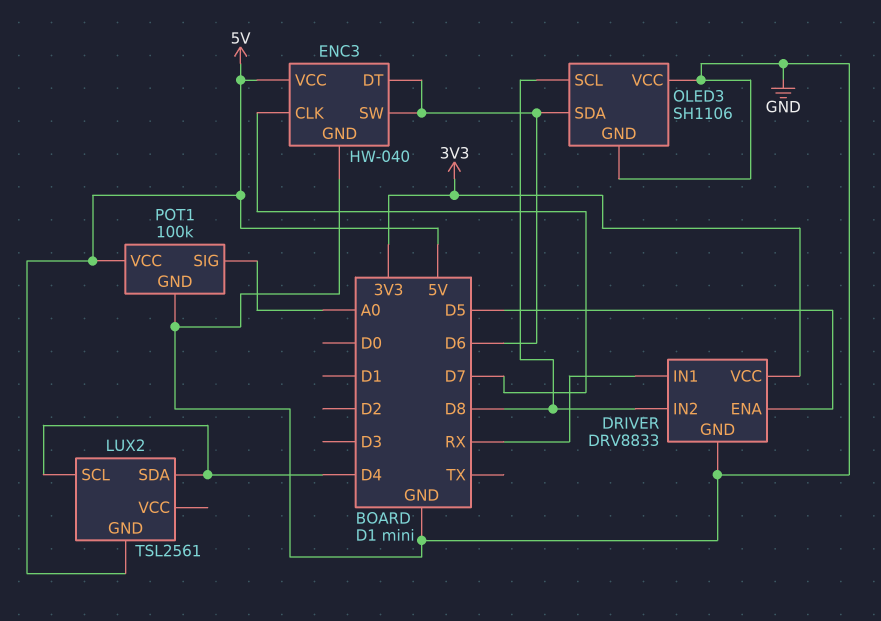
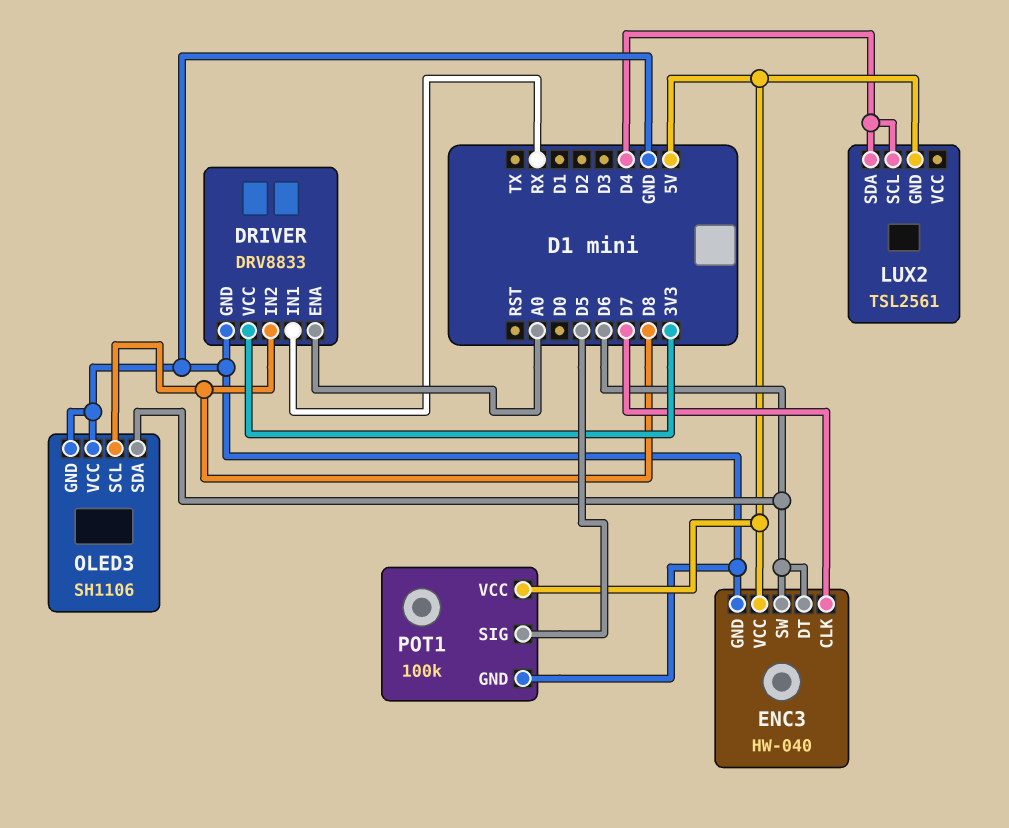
DRIVER pin ENA: D5 -> A0
POT1 pin SIG: A0 -> D5

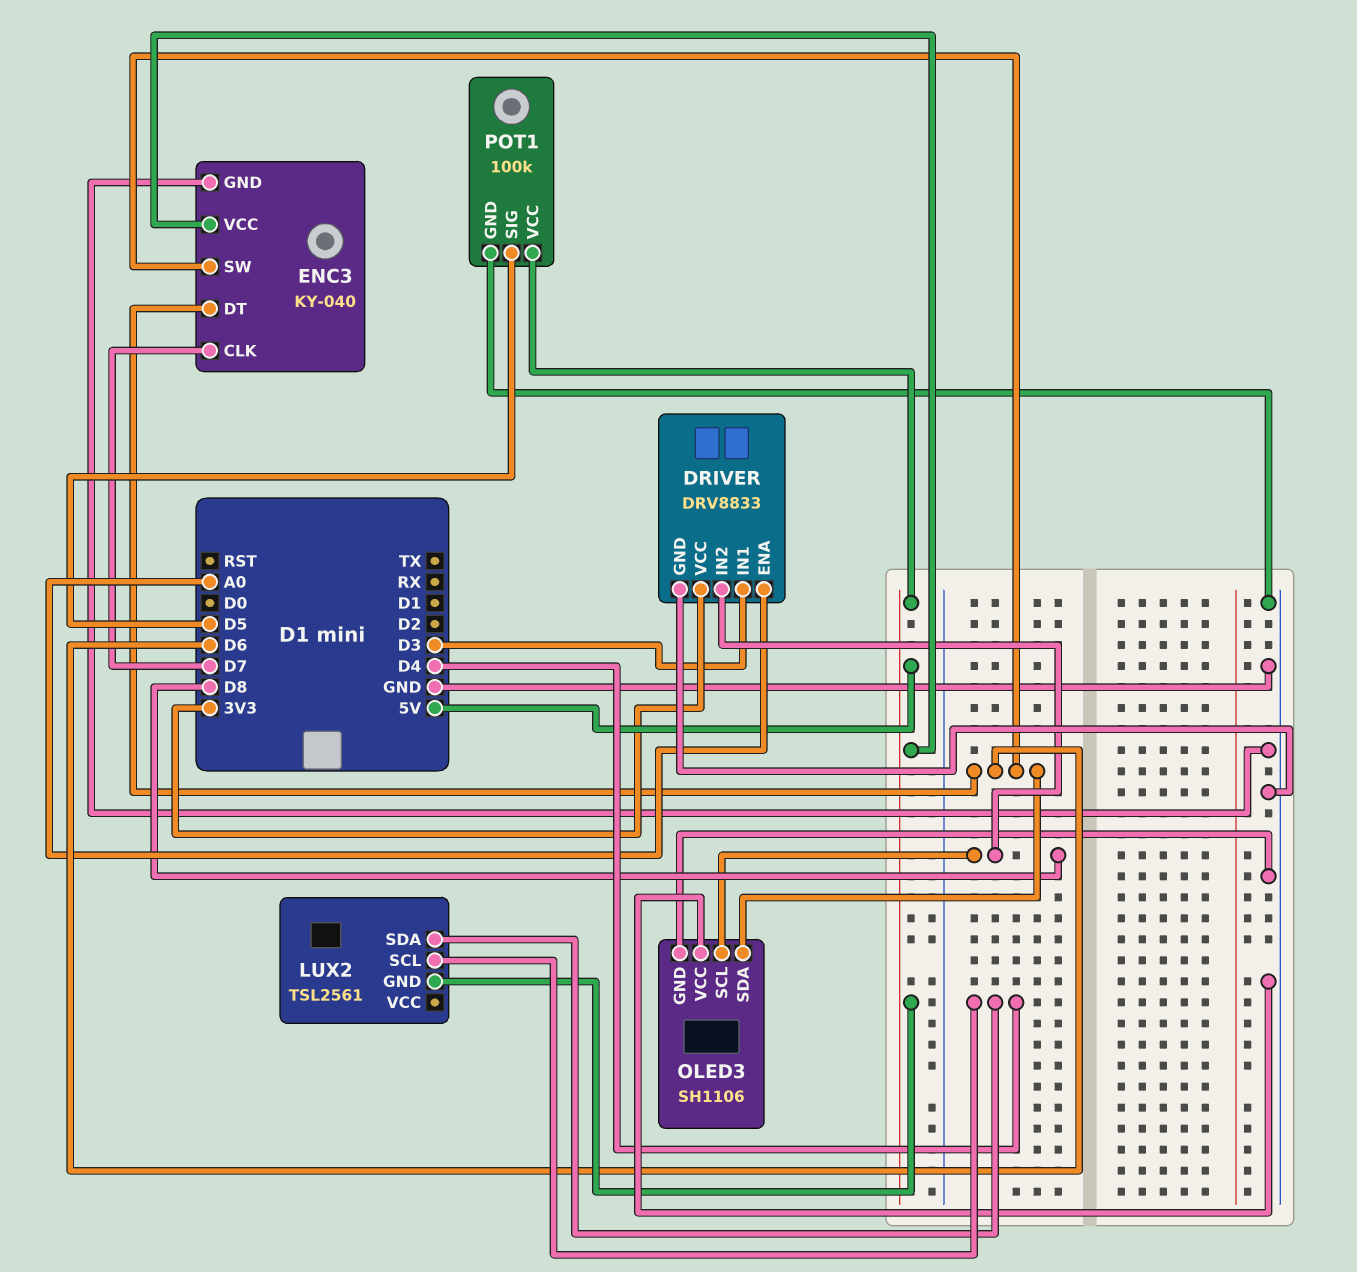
DRIVER pin IN1: RX -> D3
ENC3: HW-040 -> KY-040

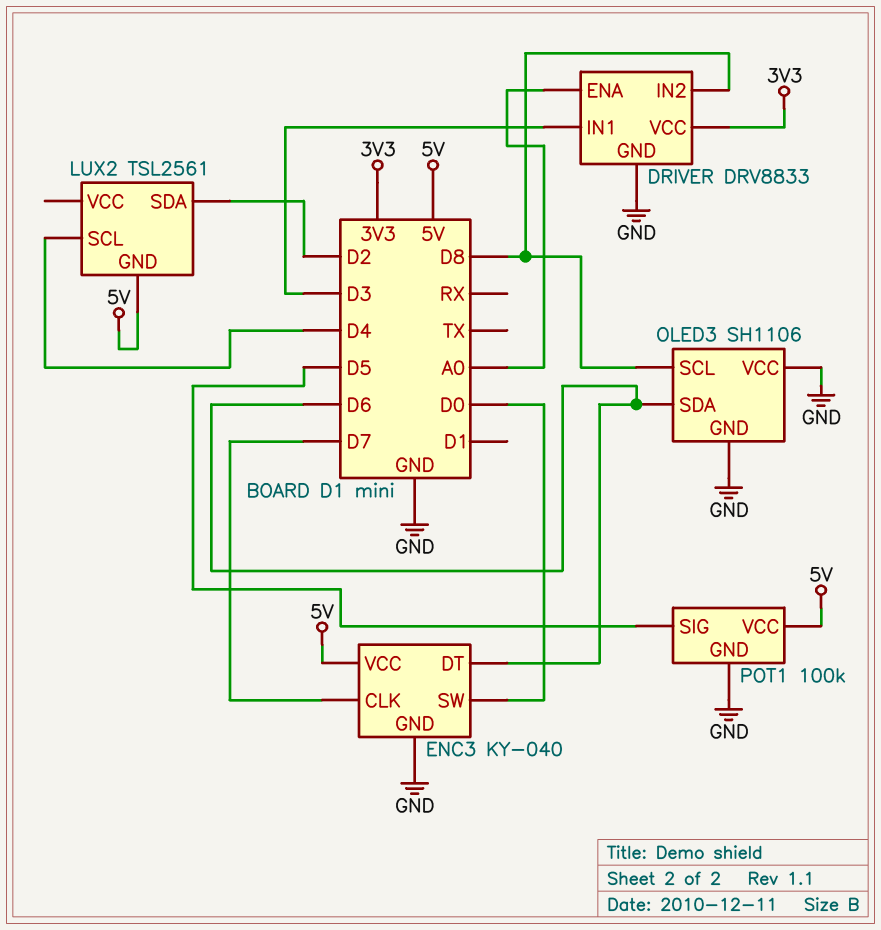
ENC3 pin SW: D6 -> D0
LUX2 pin SDA: D4 -> D2

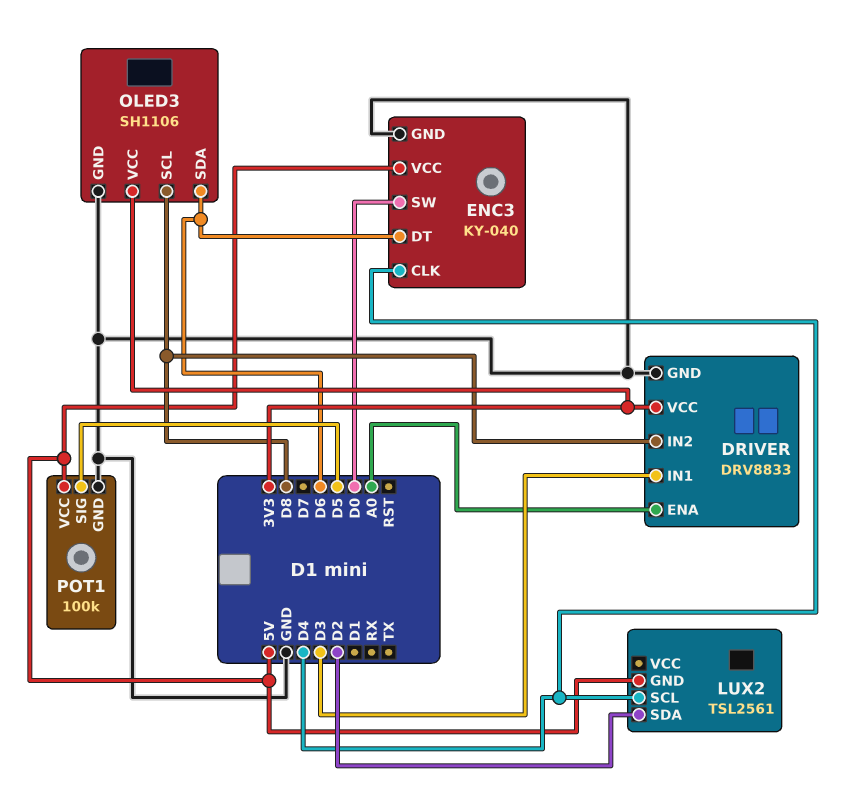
ENC3 pin CLK: D7 -> D4
OLED3 pin VCC: GND -> 3V3

